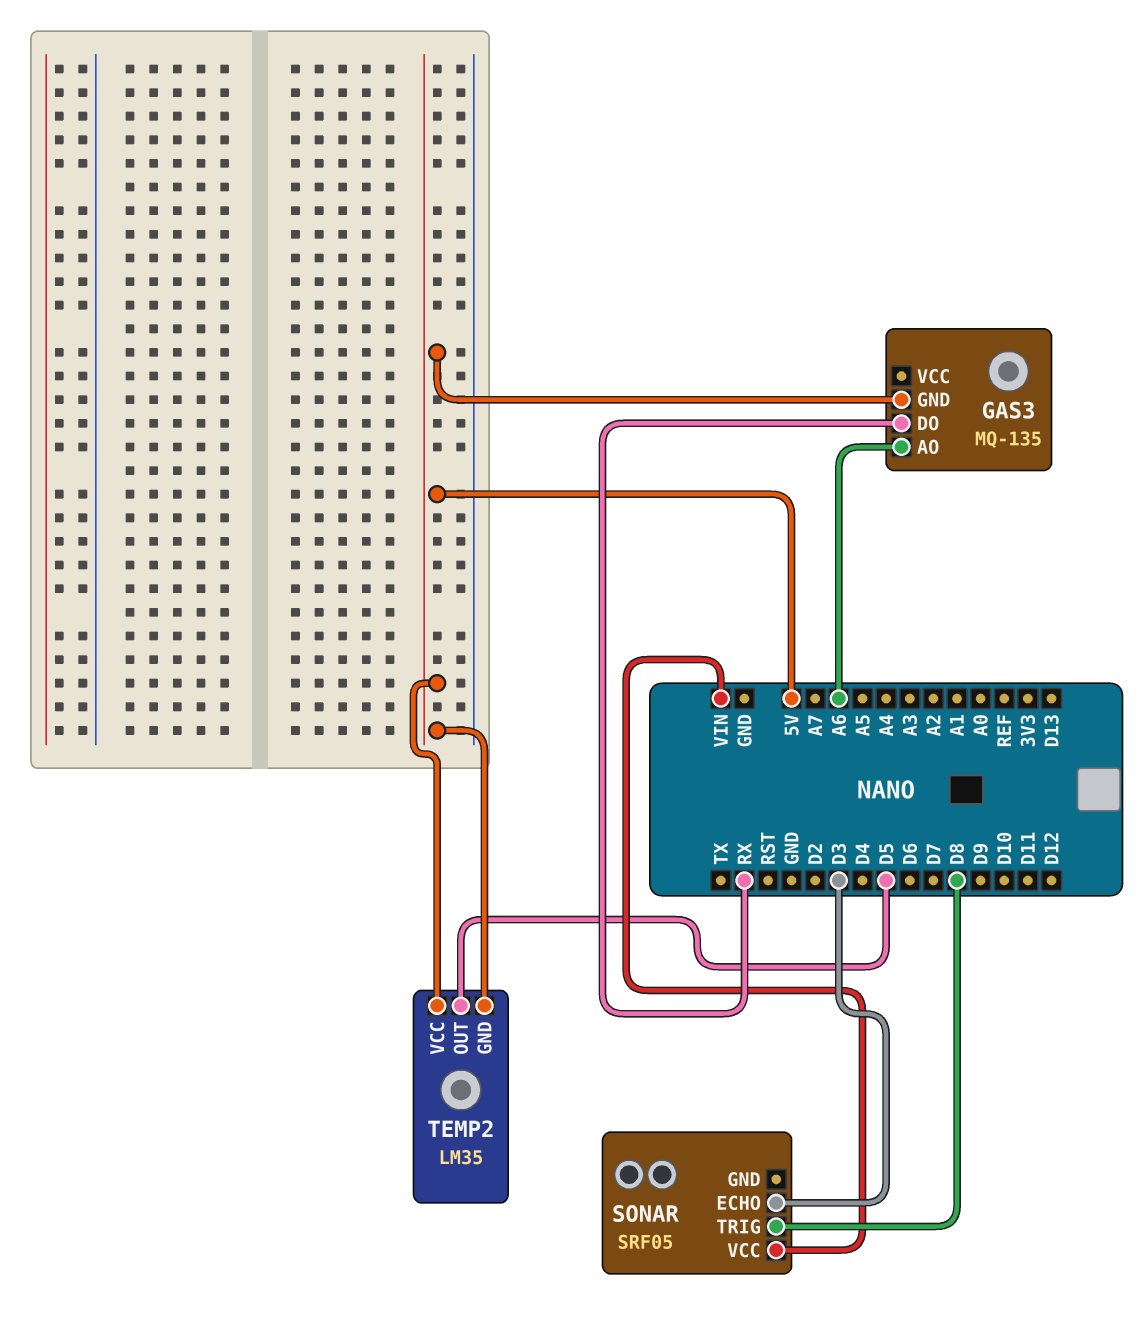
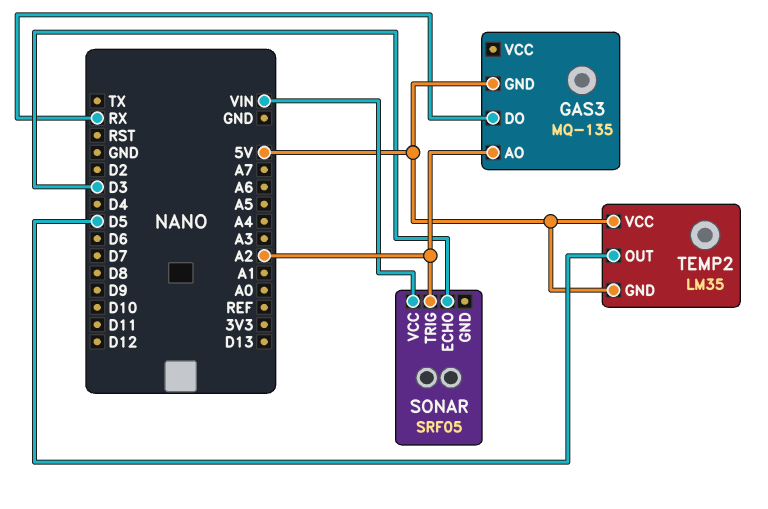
GAS3 pin AO: A6 -> A2
SONAR pin TRIG: D8 -> A2

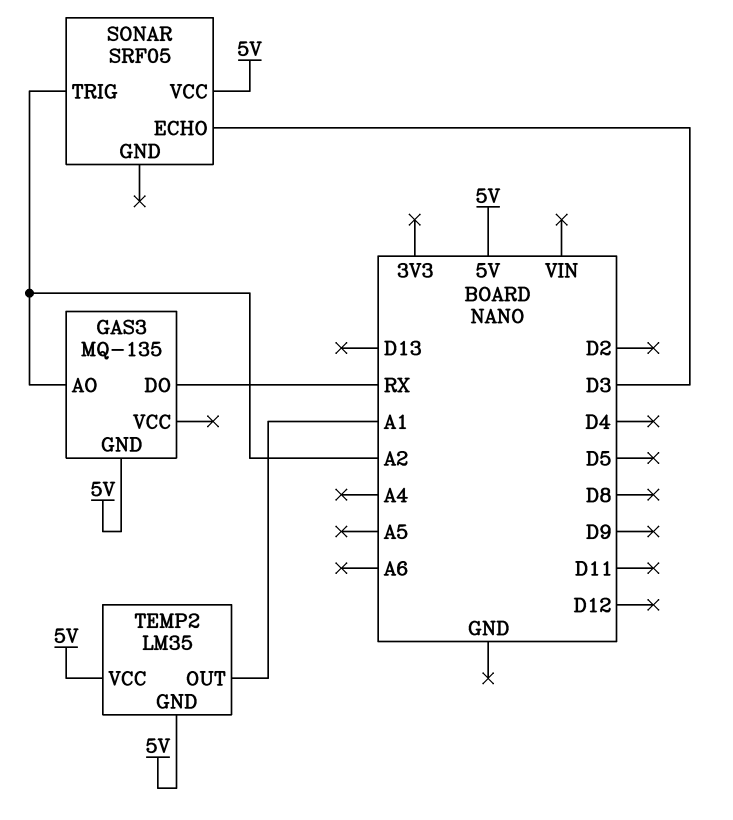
SONAR pin VCC: VIN -> 5V
TEMP2 pin OUT: D5 -> A1

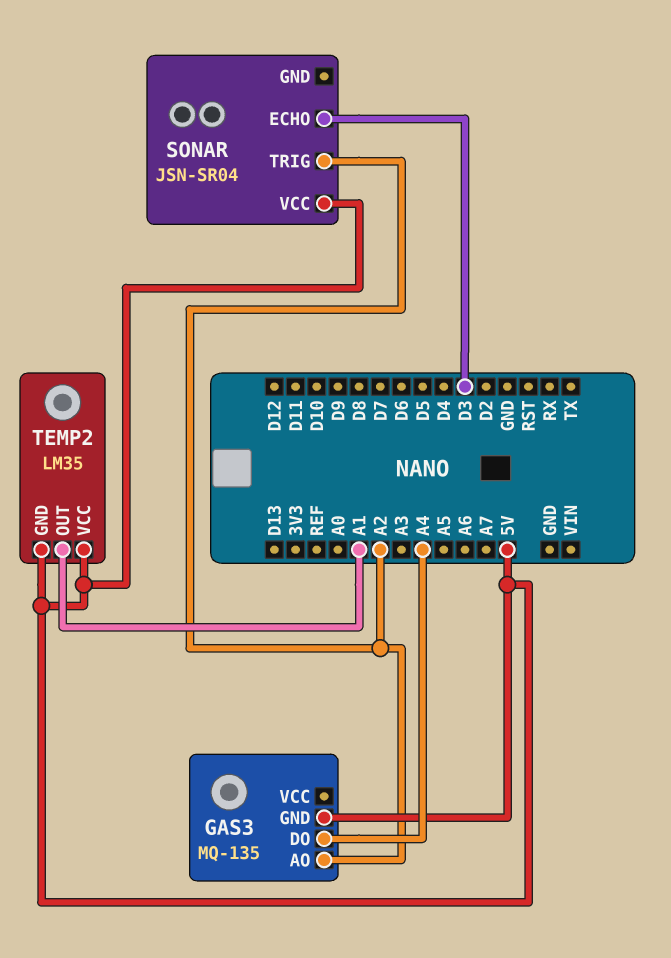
GAS3 pin DO: RX -> A4
SONAR: SRF05 -> JSN-SR04

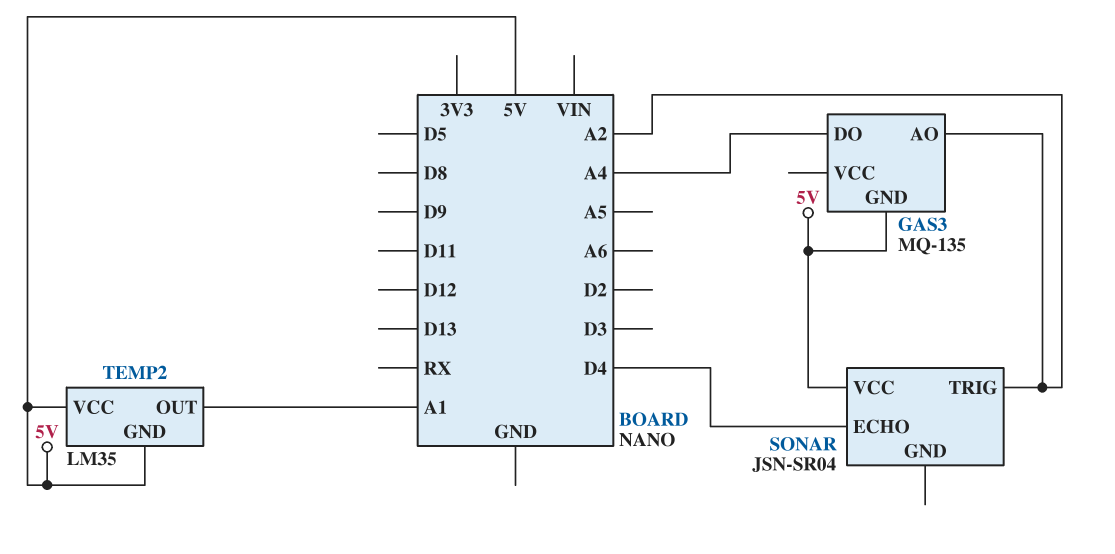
SONAR pin ECHO: D3 -> D4

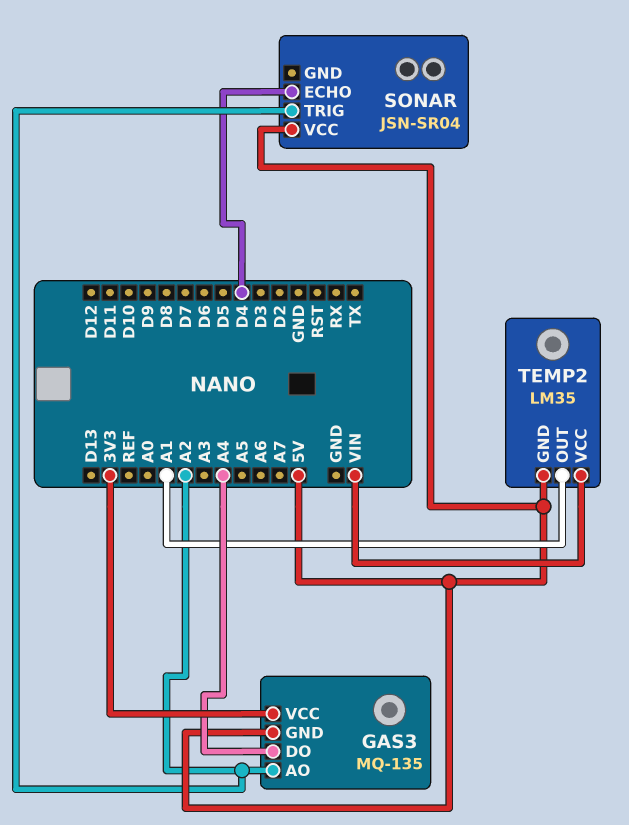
GAS3 pin VCC: none -> 3V3
TEMP2 pin VCC: 5V -> VIN

